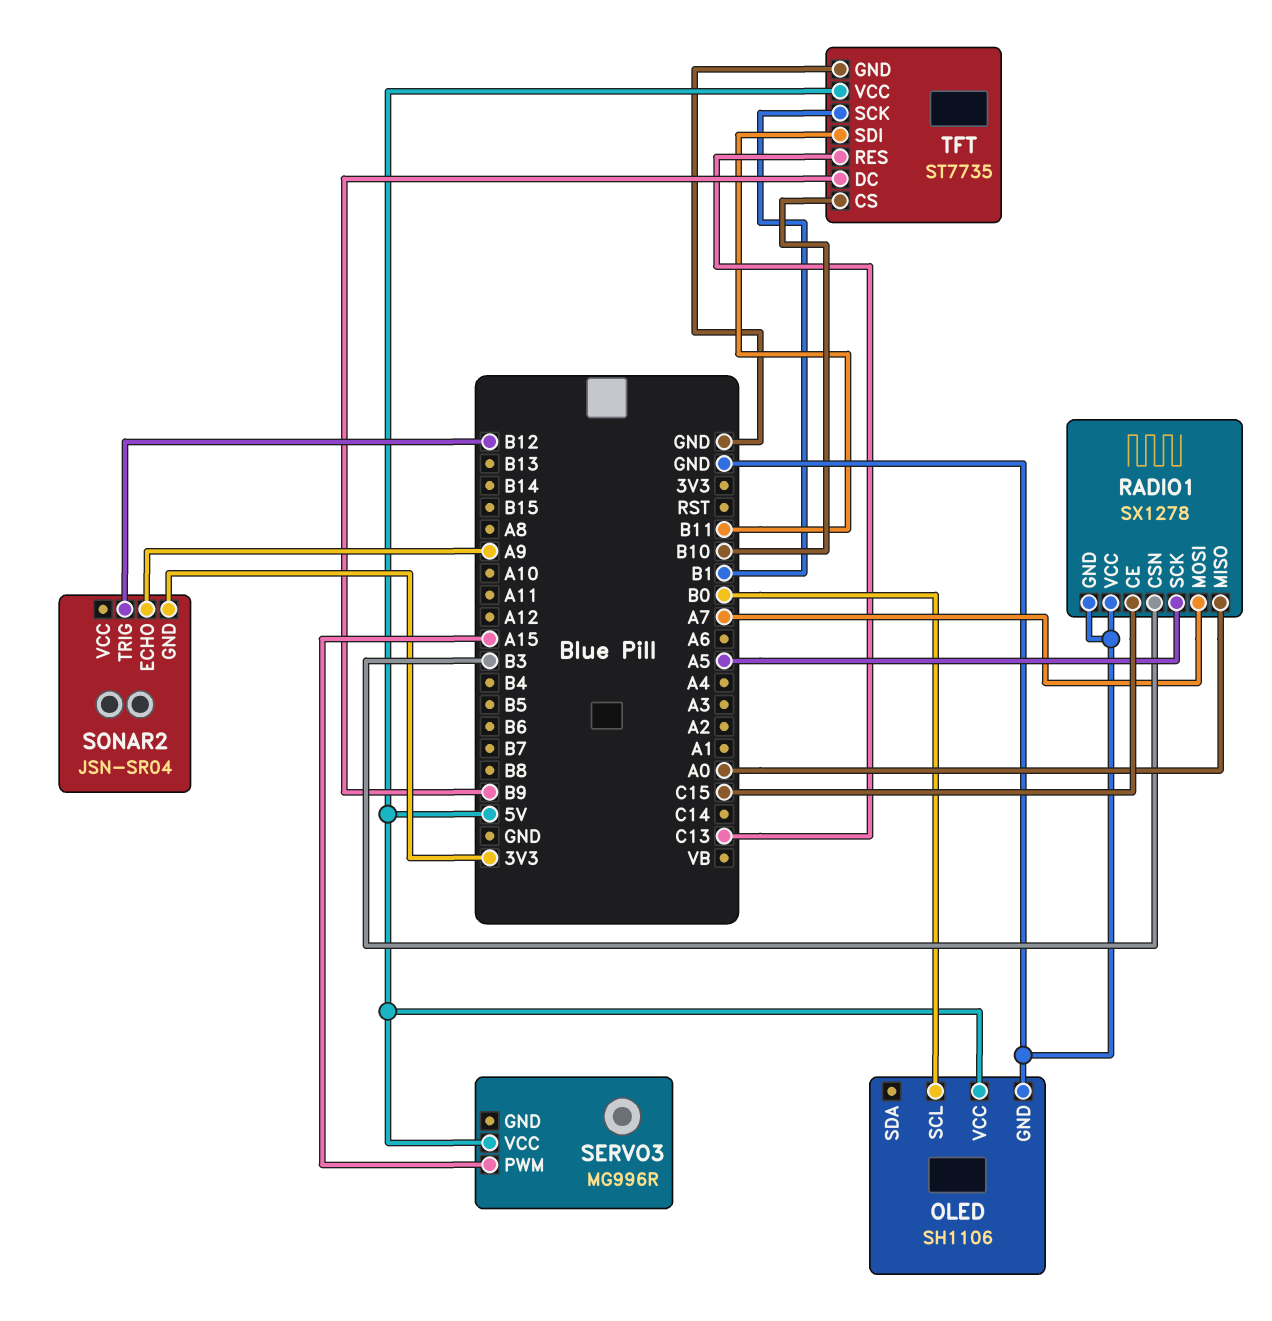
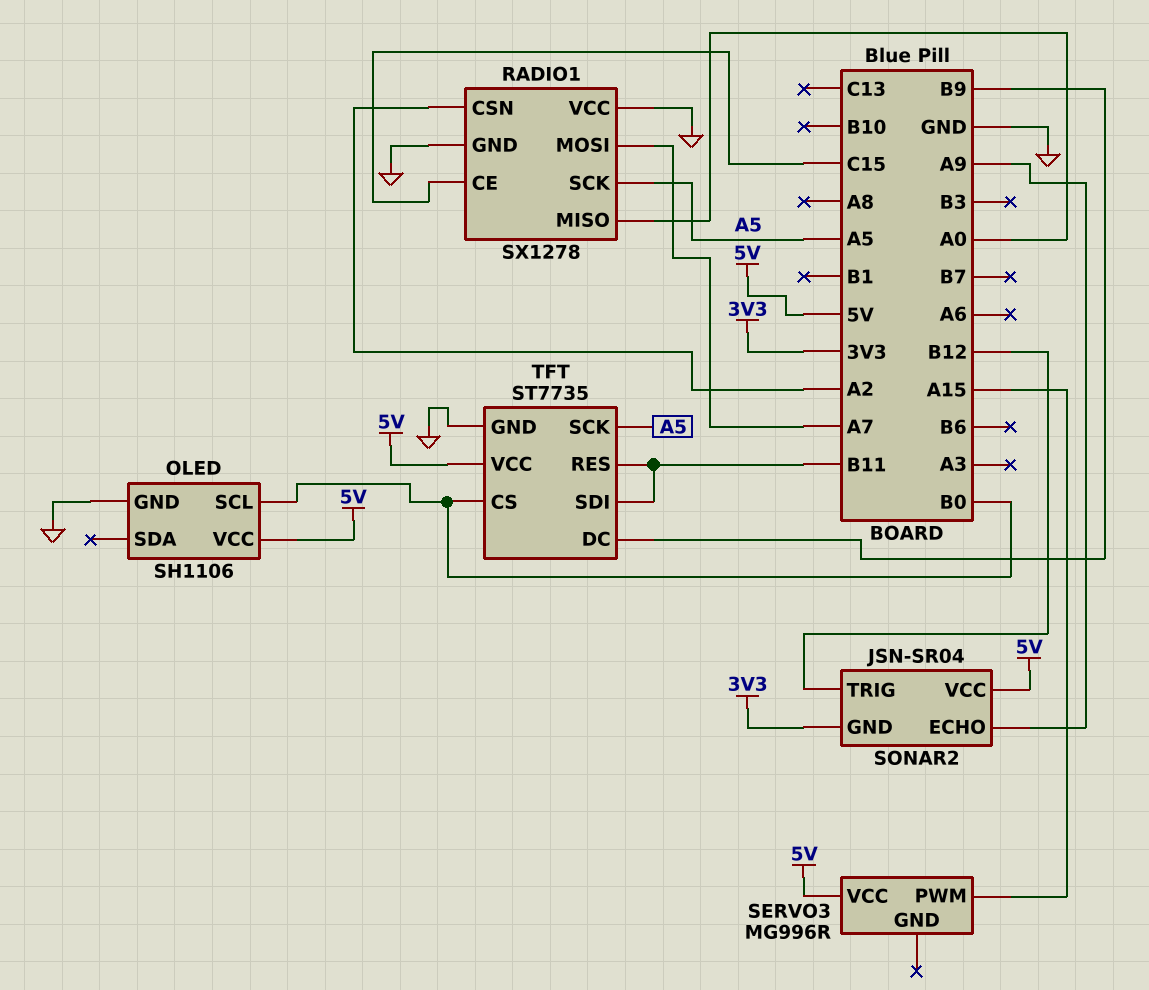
RADIO1 pin CSN: B3 -> A2
SONAR2 pin VCC: none -> 5V
TFT pin CS: B10 -> B0
TFT pin RES: C13 -> B11
TFT pin SCK: B1 -> A5

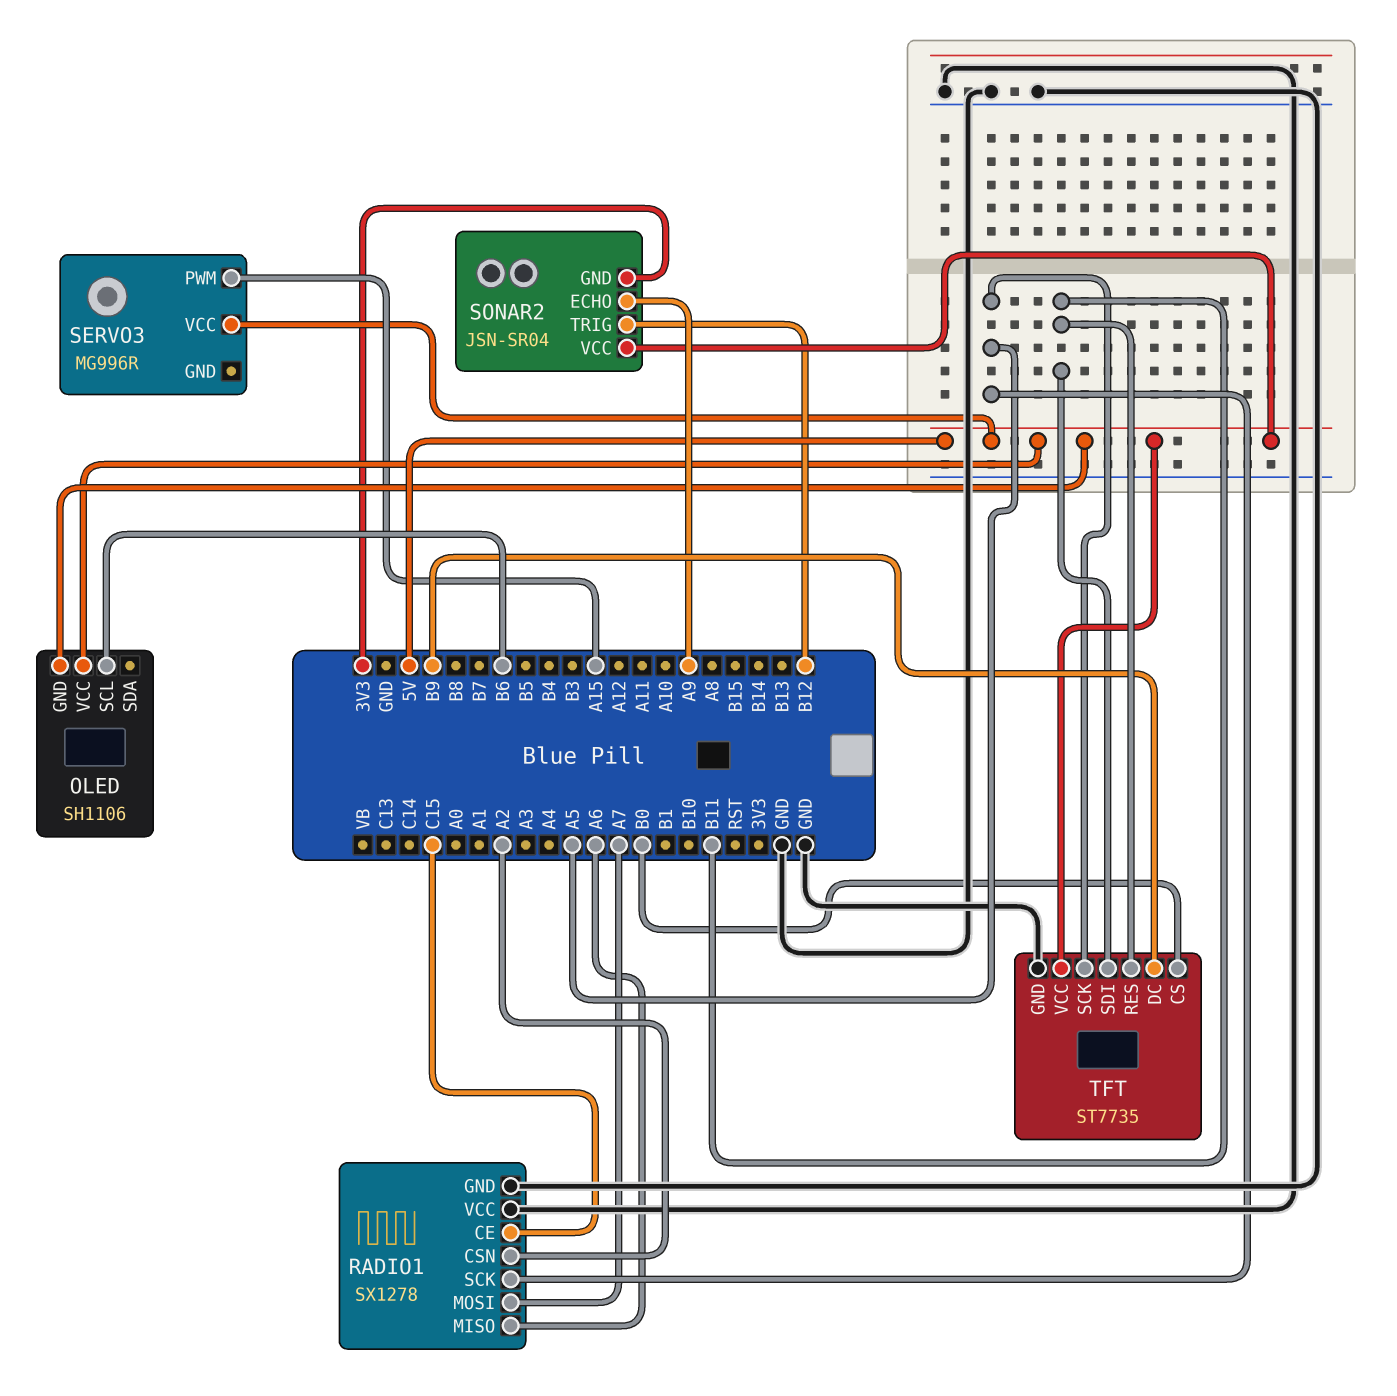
OLED pin GND: GND -> 5V
OLED pin SCL: B0 -> B6
RADIO1 pin MISO: A0 -> A6

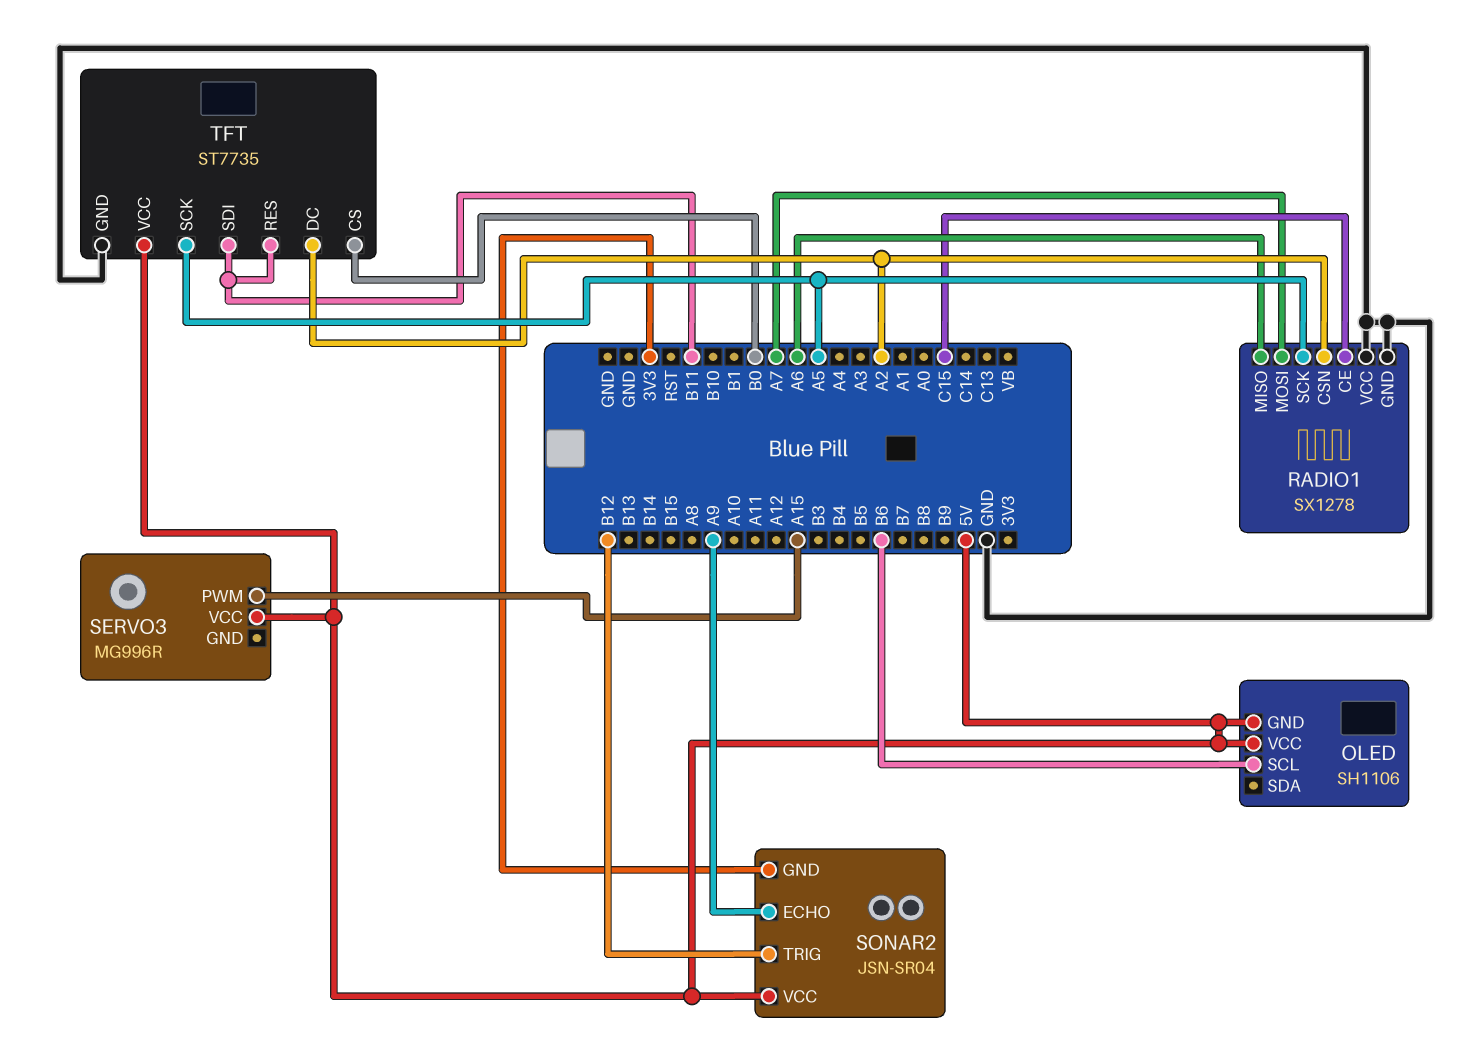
TFT pin DC: B9 -> A2

